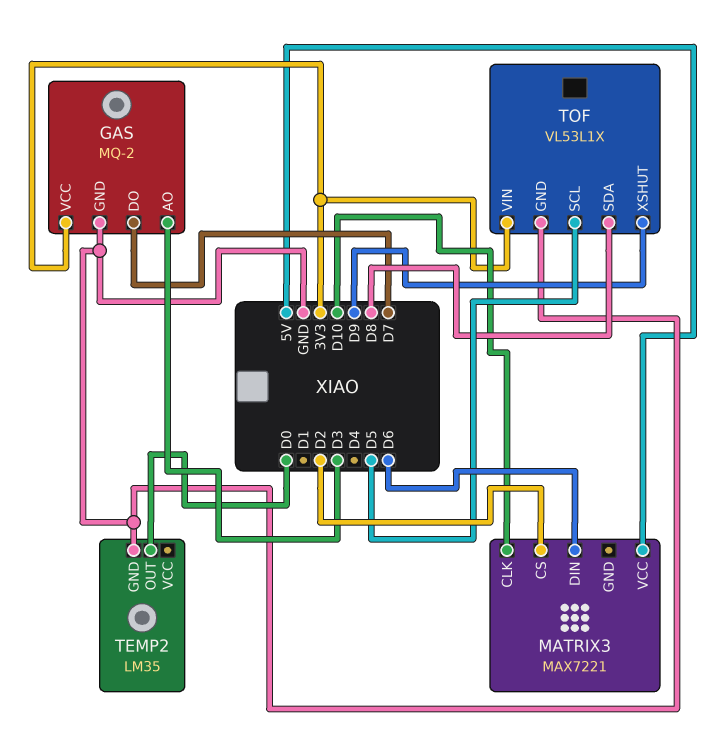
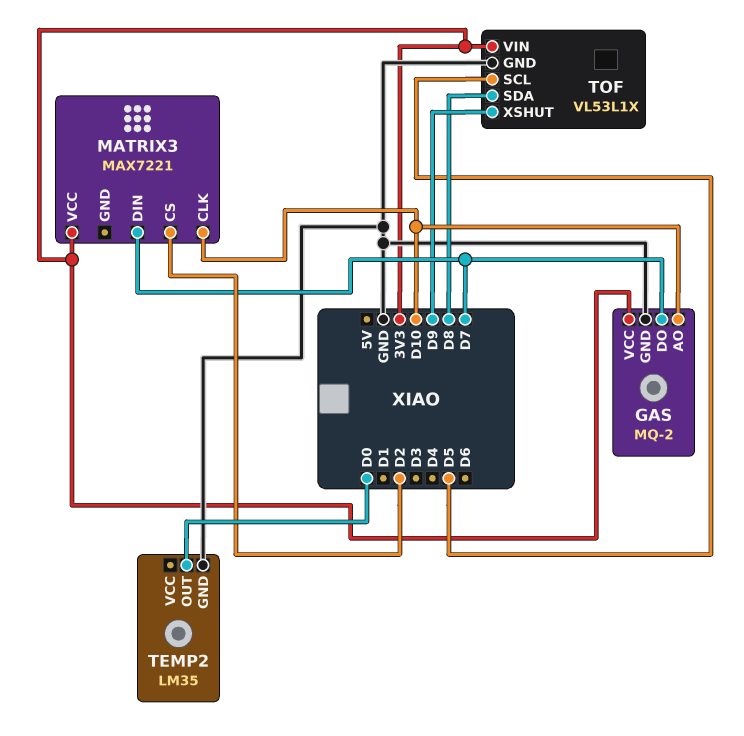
GAS pin AO: D3 -> D10
MATRIX3 pin DIN: D6 -> D7
MATRIX3 pin VCC: 5V -> 3V3

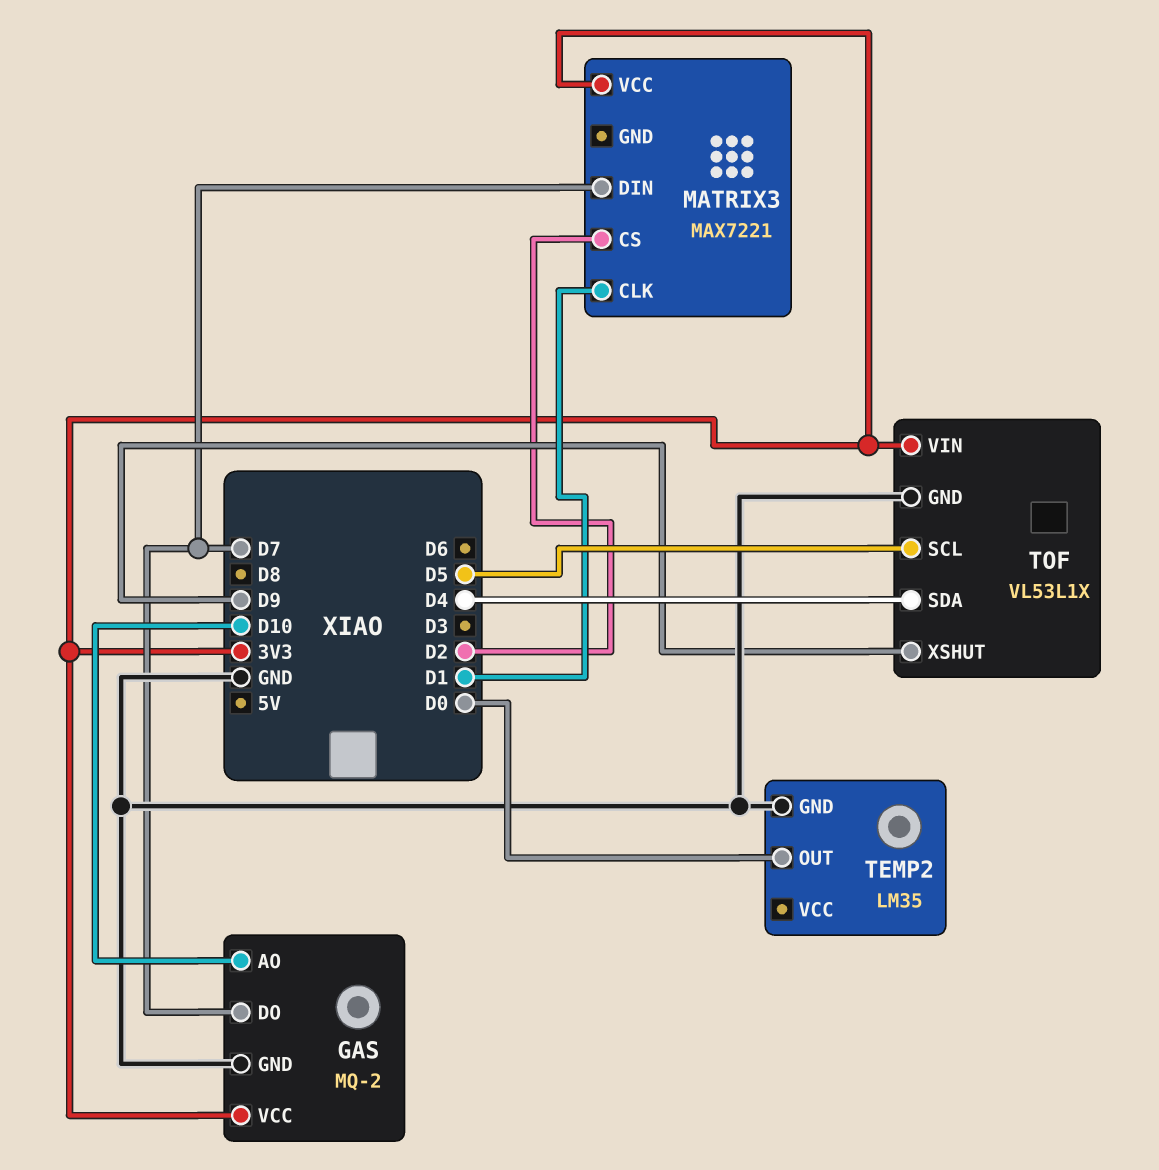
MATRIX3 pin CLK: D10 -> D1
TOF pin SDA: D8 -> D4

